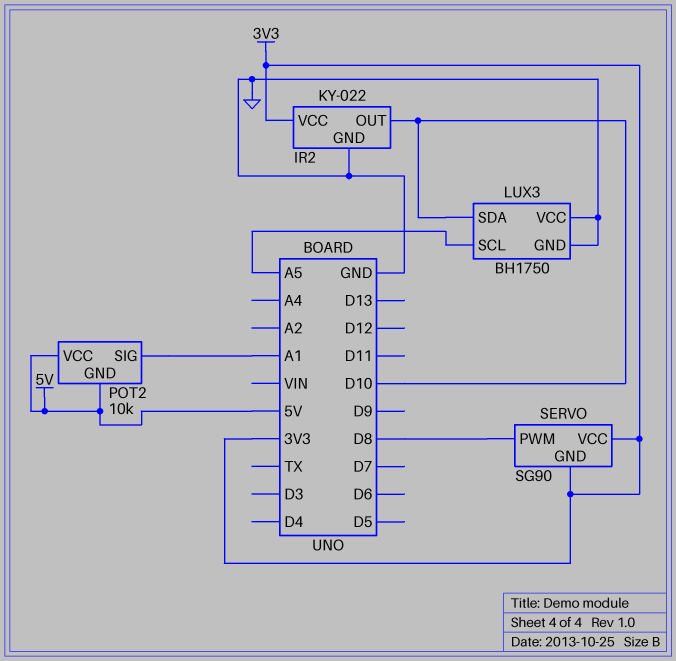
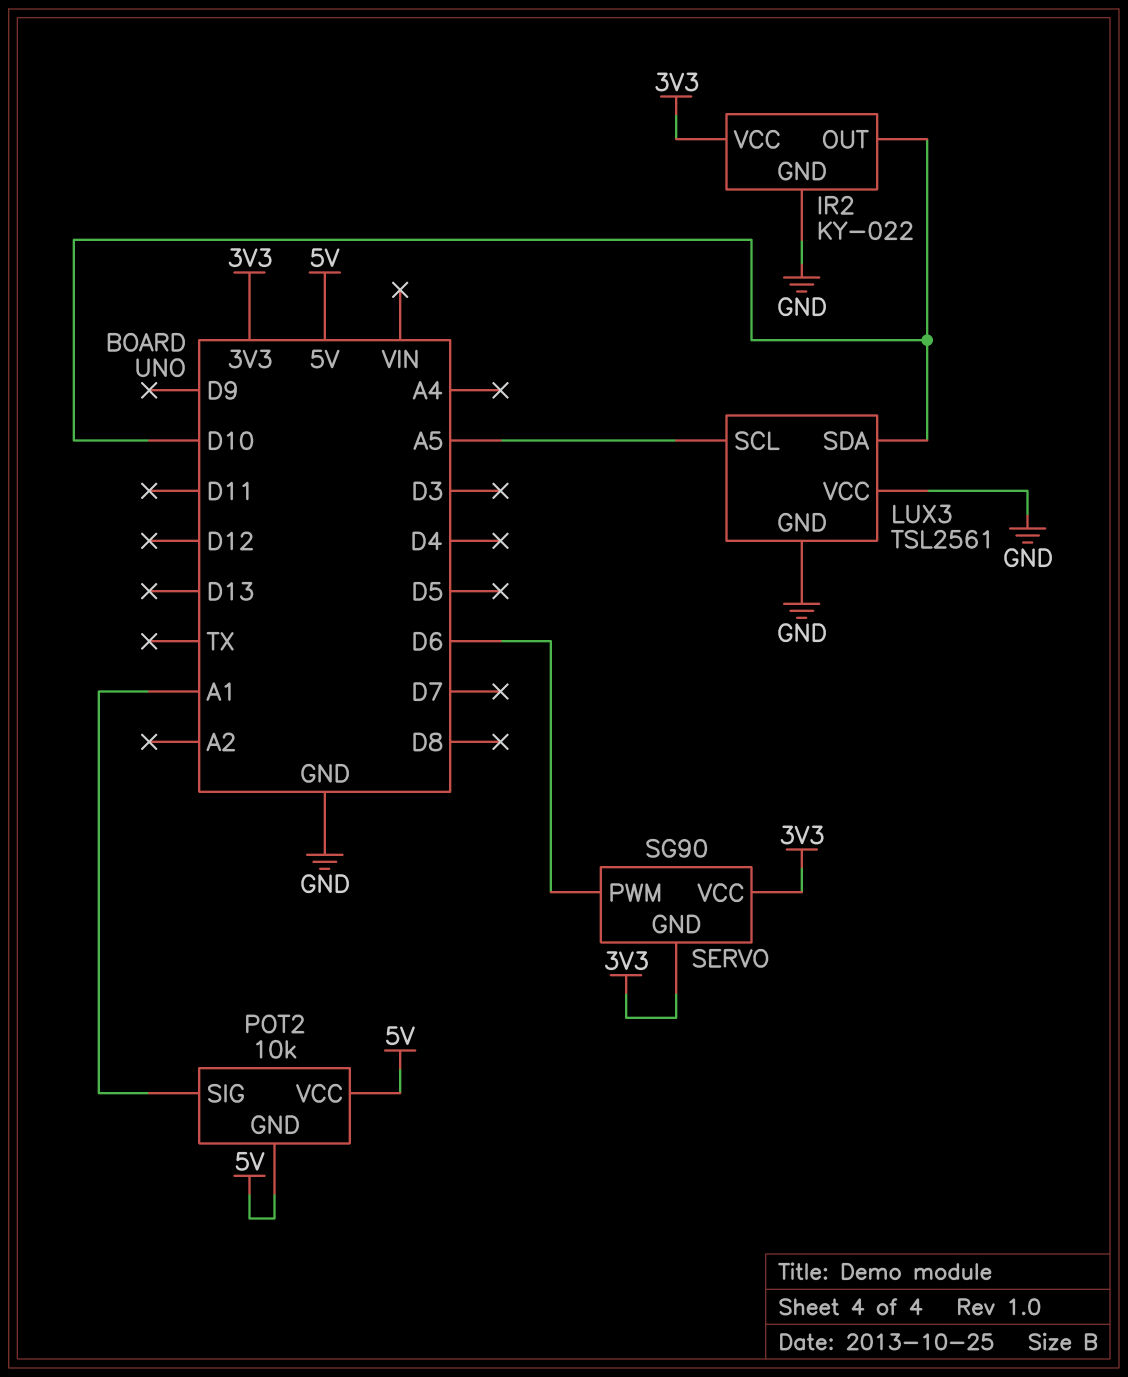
LUX3: BH1750 -> TSL2561
SERVO pin PWM: D8 -> D6

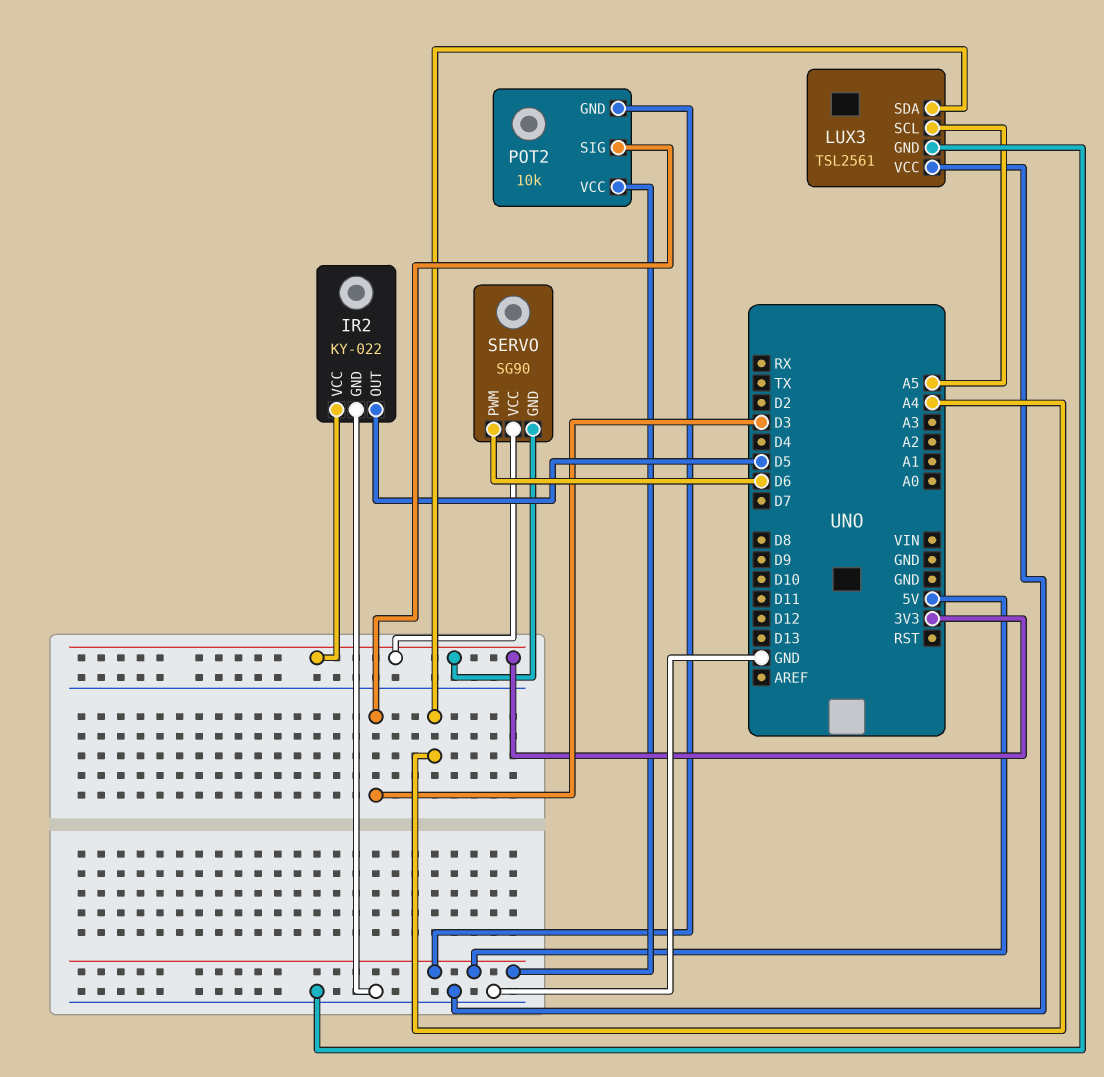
IR2 pin OUT: D10 -> D5
LUX3 pin SDA: D10 -> A4
POT2 pin SIG: A1 -> D3

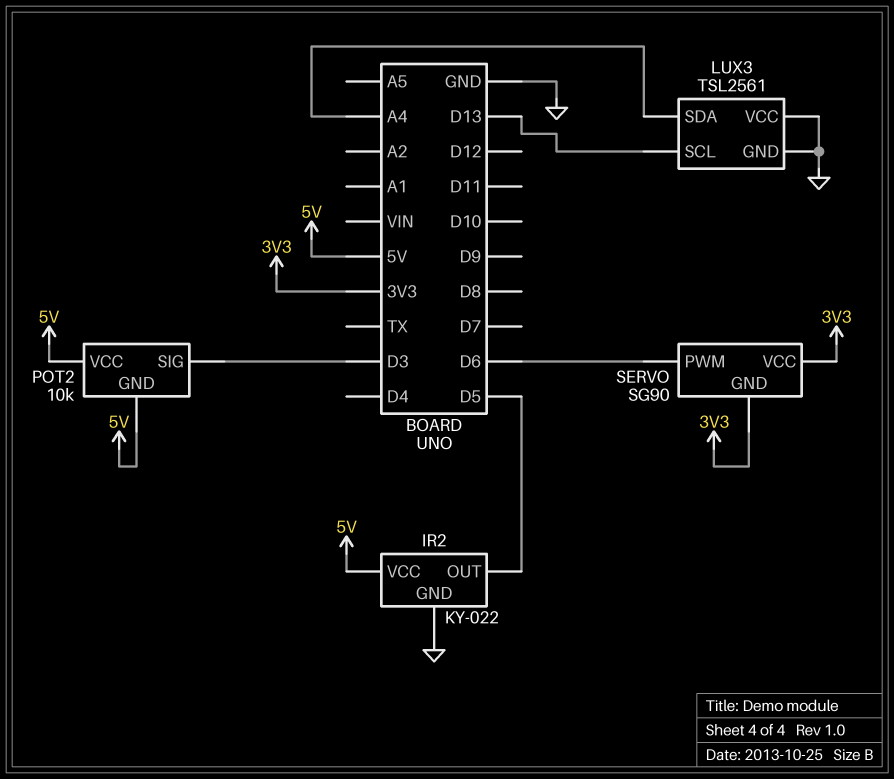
IR2 pin VCC: 3V3 -> 5V
LUX3 pin SCL: A5 -> D13

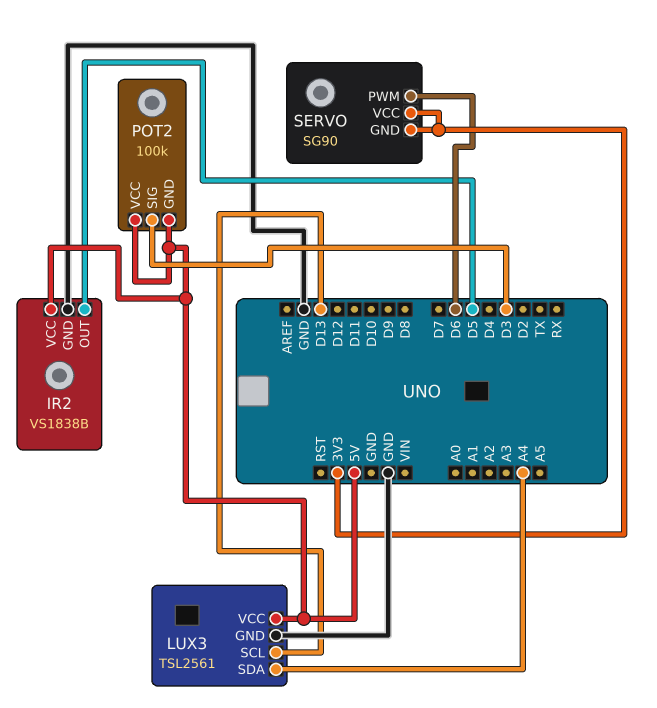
IR2: KY-022 -> VS1838B
LUX3 pin VCC: GND -> 5V
POT2: 10k -> 100k

